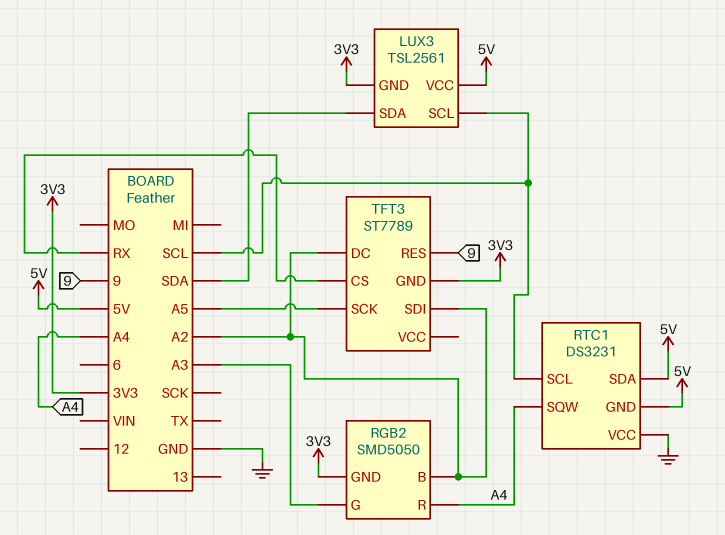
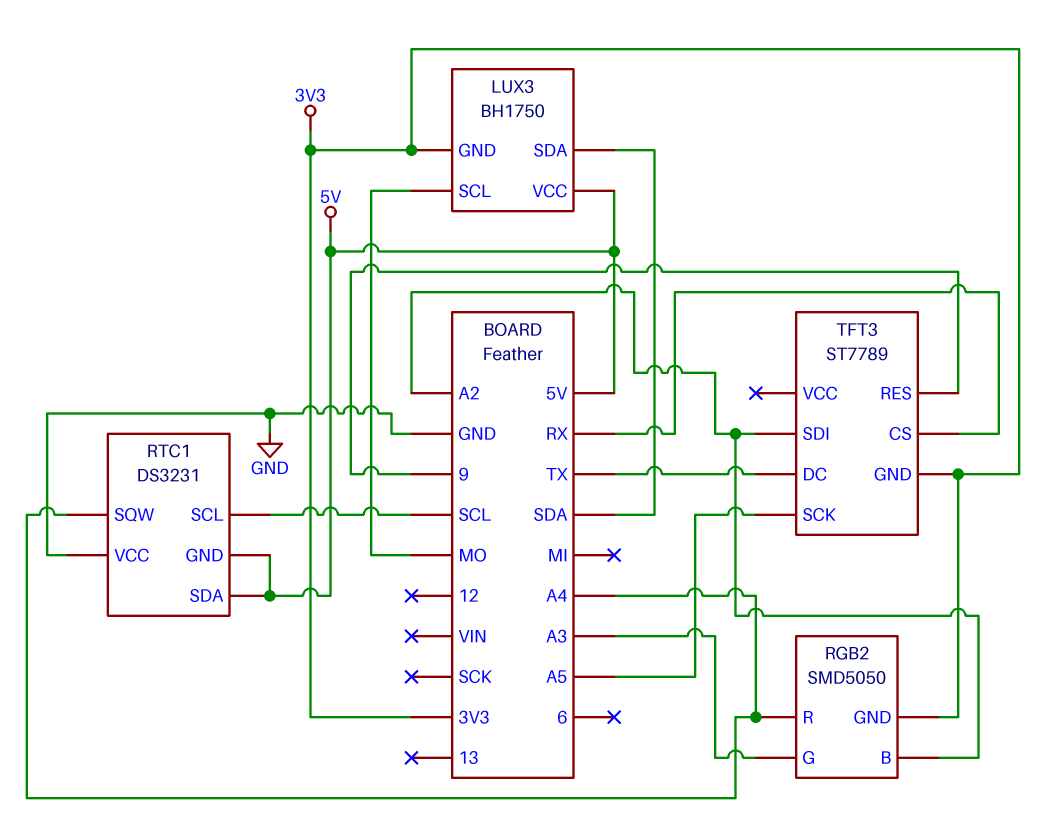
LUX3: TSL2561 -> BH1750
LUX3 pin SCL: SCL -> MO
TFT3 pin DC: A2 -> TX

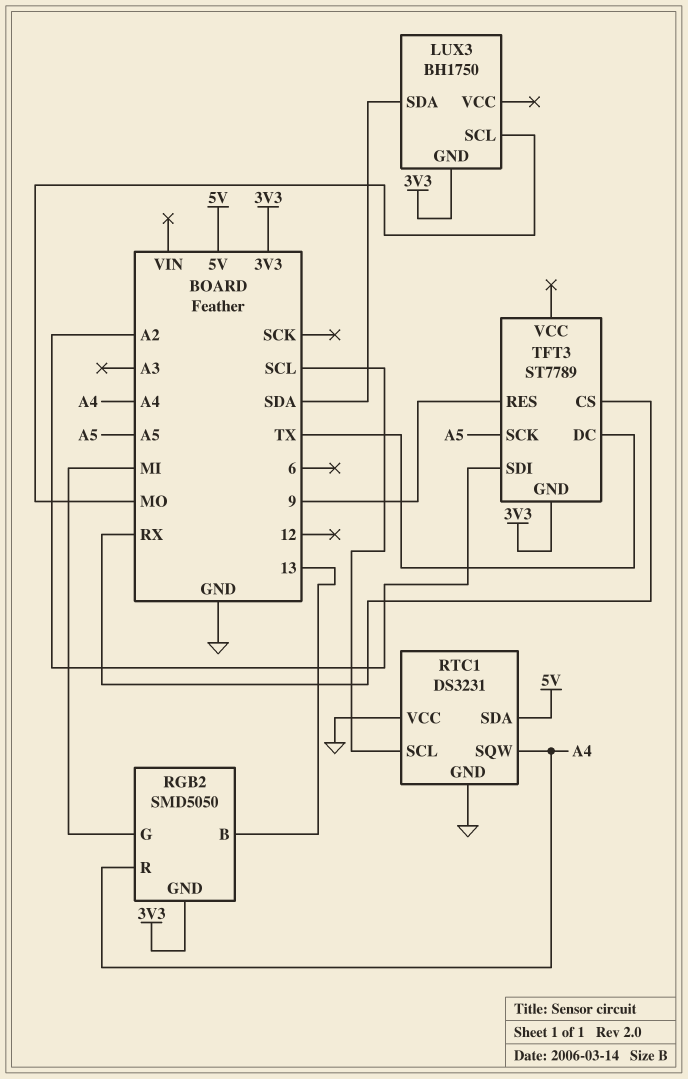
LUX3 pin VCC: 5V -> none
RGB2 pin B: A2 -> 13
RGB2 pin G: A3 -> MI
RTC1 pin GND: 5V -> GND

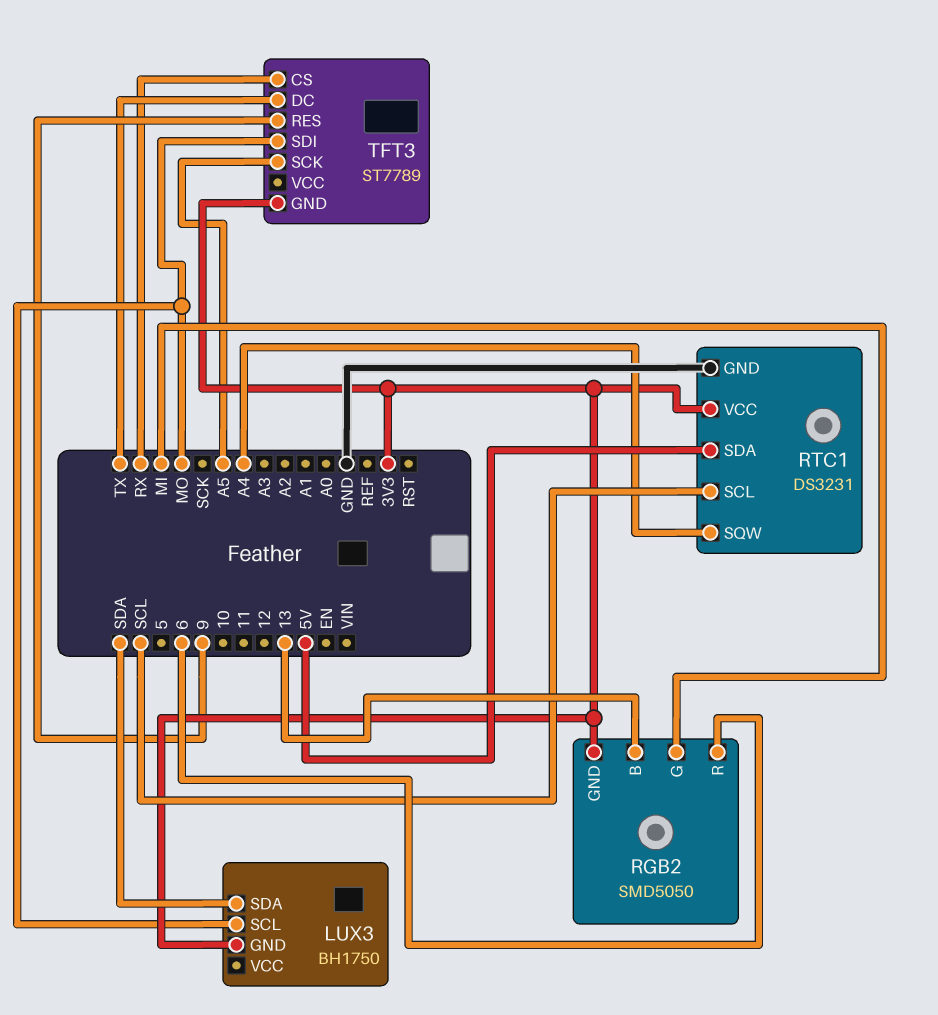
RGB2 pin R: A4 -> 6
RTC1 pin VCC: GND -> 3V3
TFT3 pin SDI: A2 -> MO

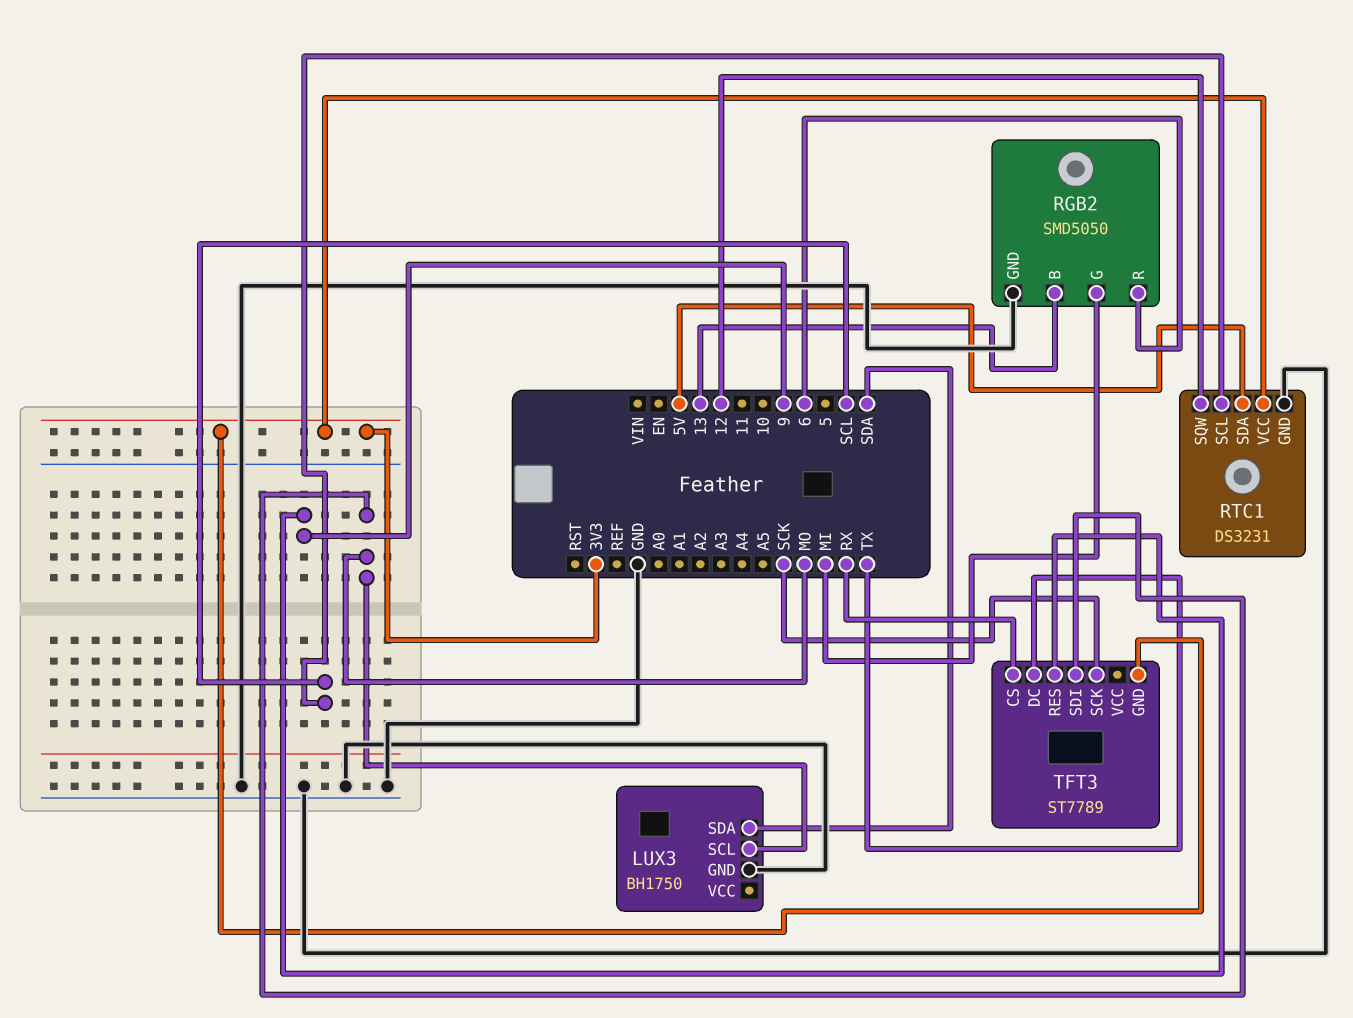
LUX3 pin GND: 3V3 -> GND
RGB2 pin GND: 3V3 -> GND
RTC1 pin SQW: A4 -> 12
TFT3 pin SCK: A5 -> SCK

